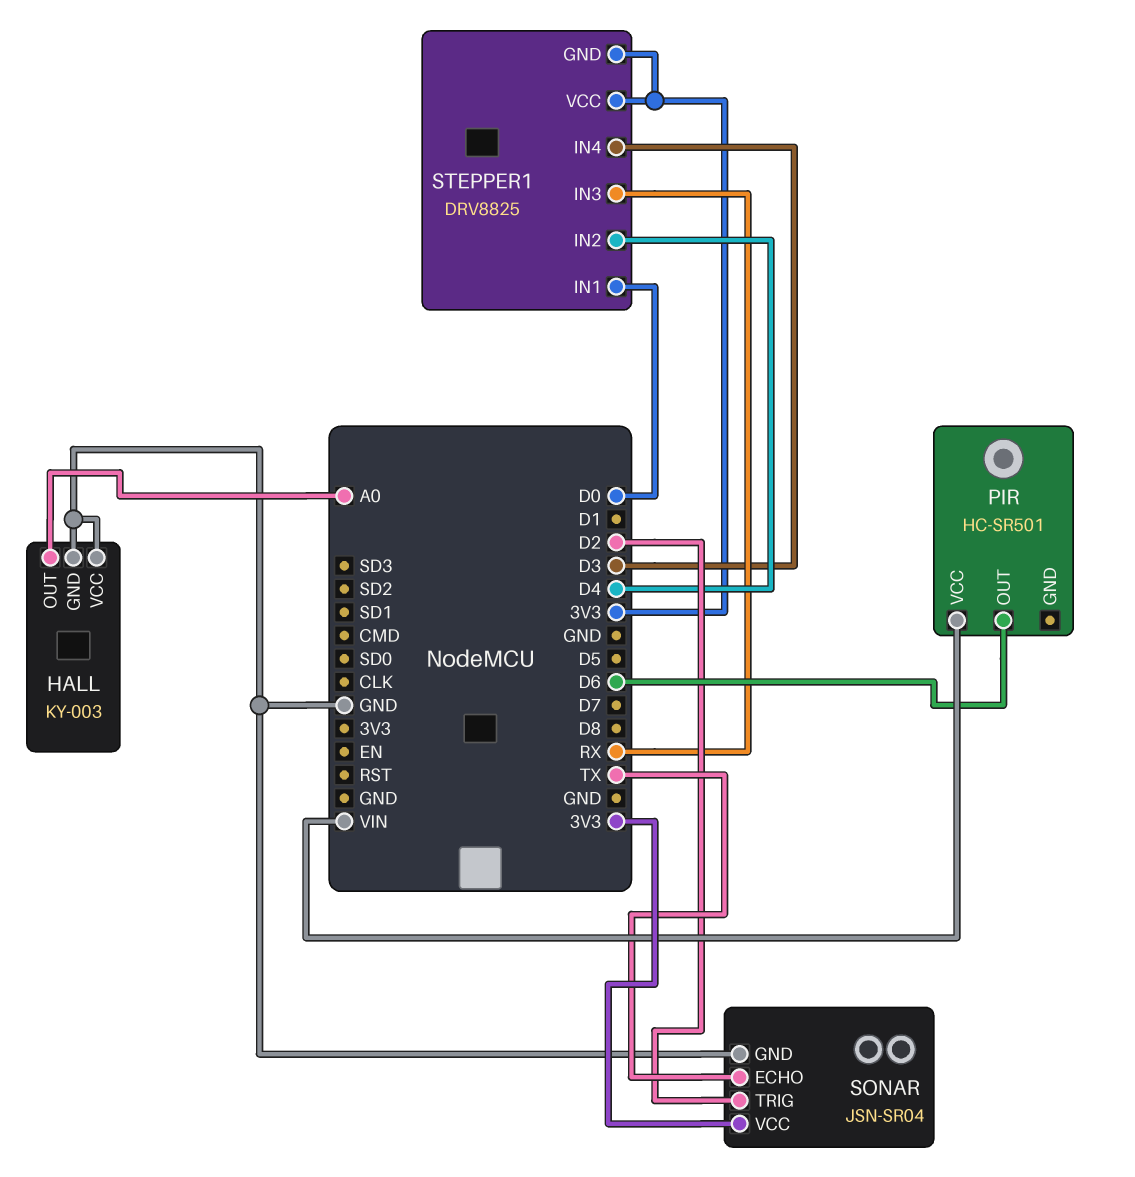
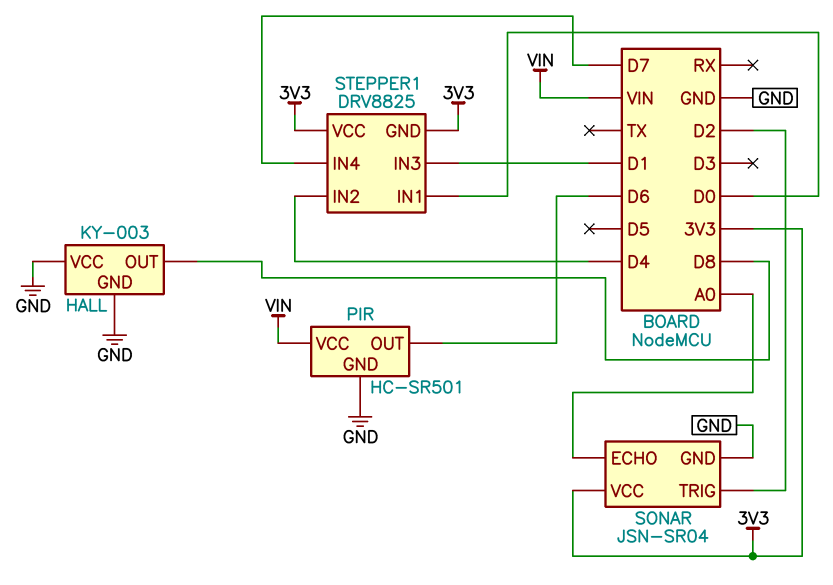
HALL pin OUT: A0 -> D8
PIR pin GND: none -> GND
SONAR pin ECHO: TX -> A0
STEPPER1 pin IN3: RX -> D1
STEPPER1 pin IN4: D3 -> D7

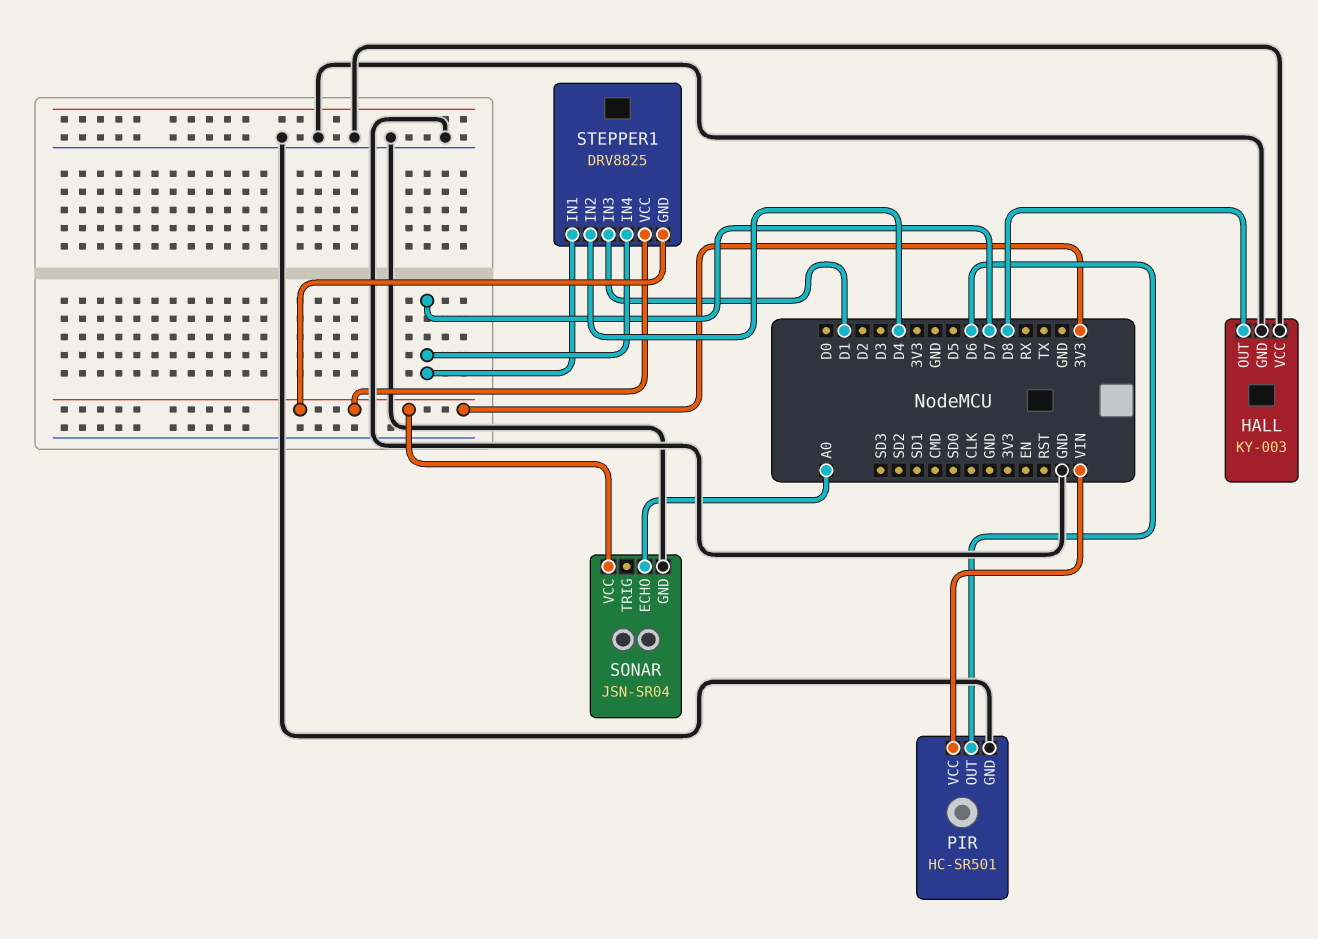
SONAR pin TRIG: D2 -> none
STEPPER1 pin IN1: D0 -> D7

